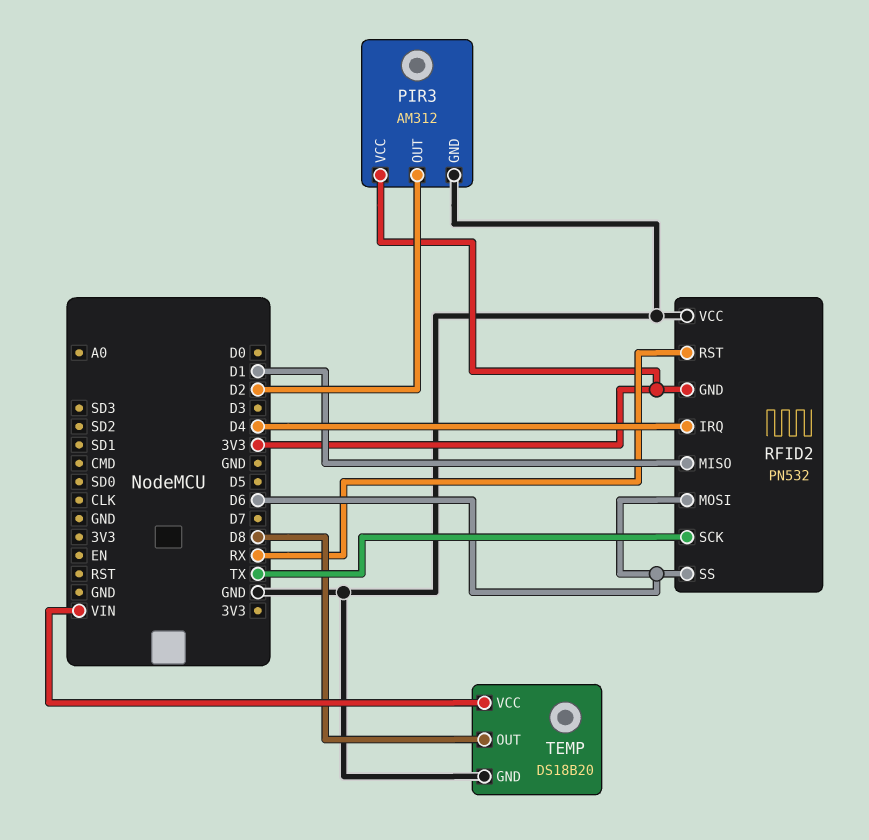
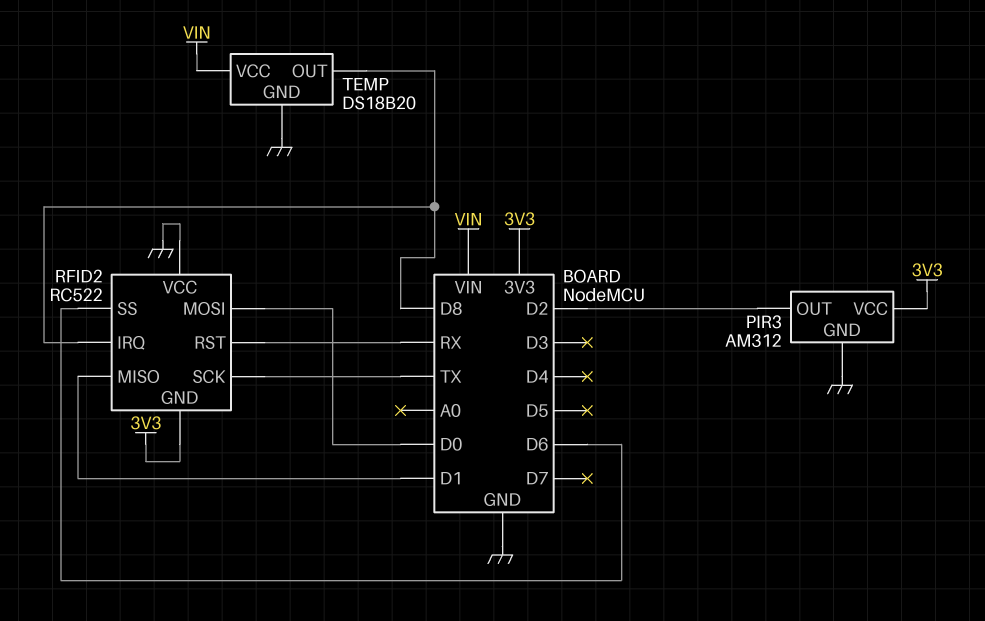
RFID2: PN532 -> RC522
RFID2 pin IRQ: D4 -> D8
RFID2 pin MOSI: D6 -> D0

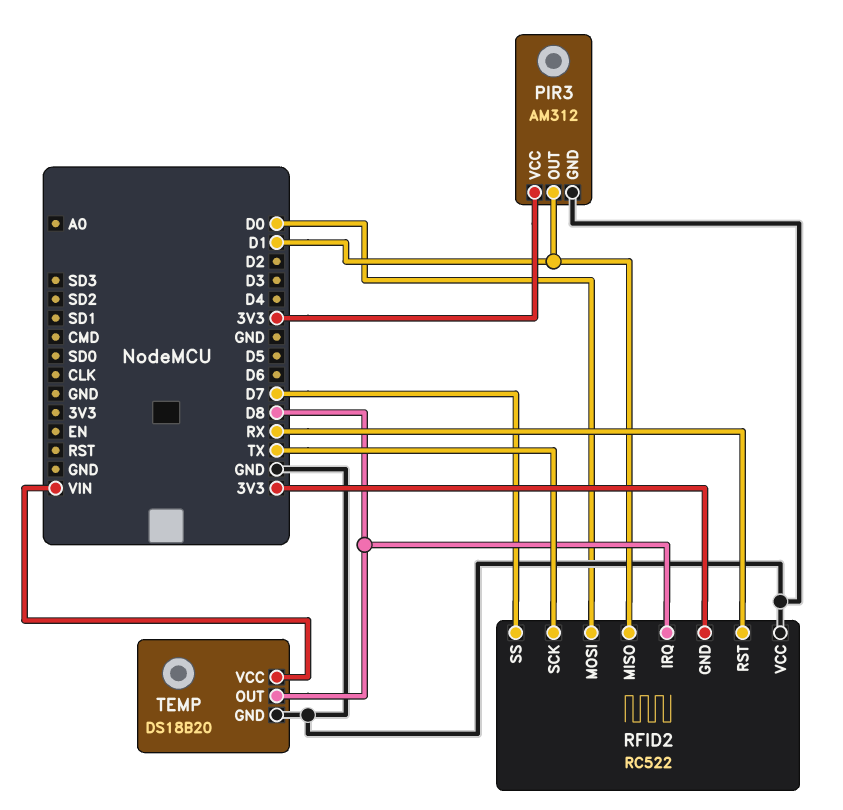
PIR3 pin OUT: D2 -> D1
RFID2 pin SS: D6 -> D7

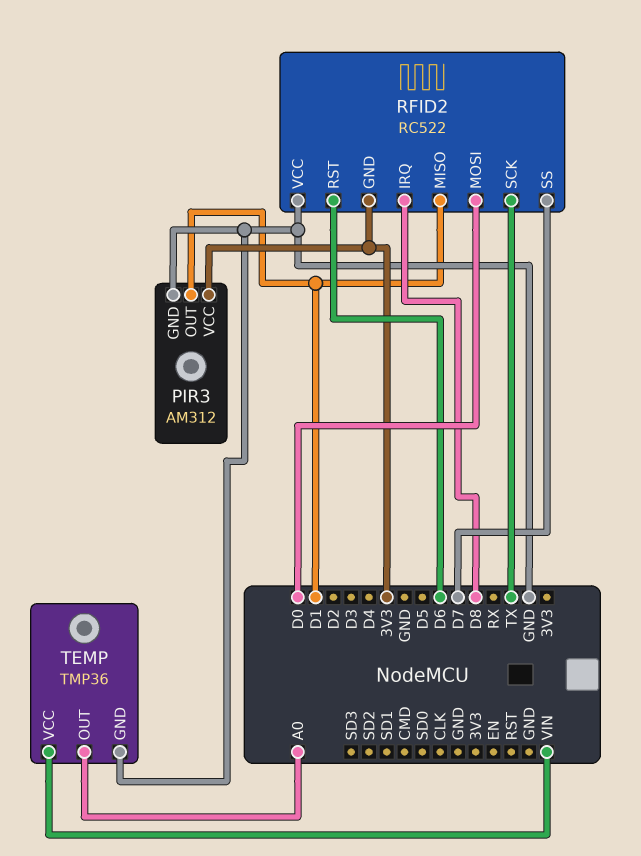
RFID2 pin RST: RX -> D6
TEMP: DS18B20 -> TMP36
TEMP pin OUT: D8 -> A0

